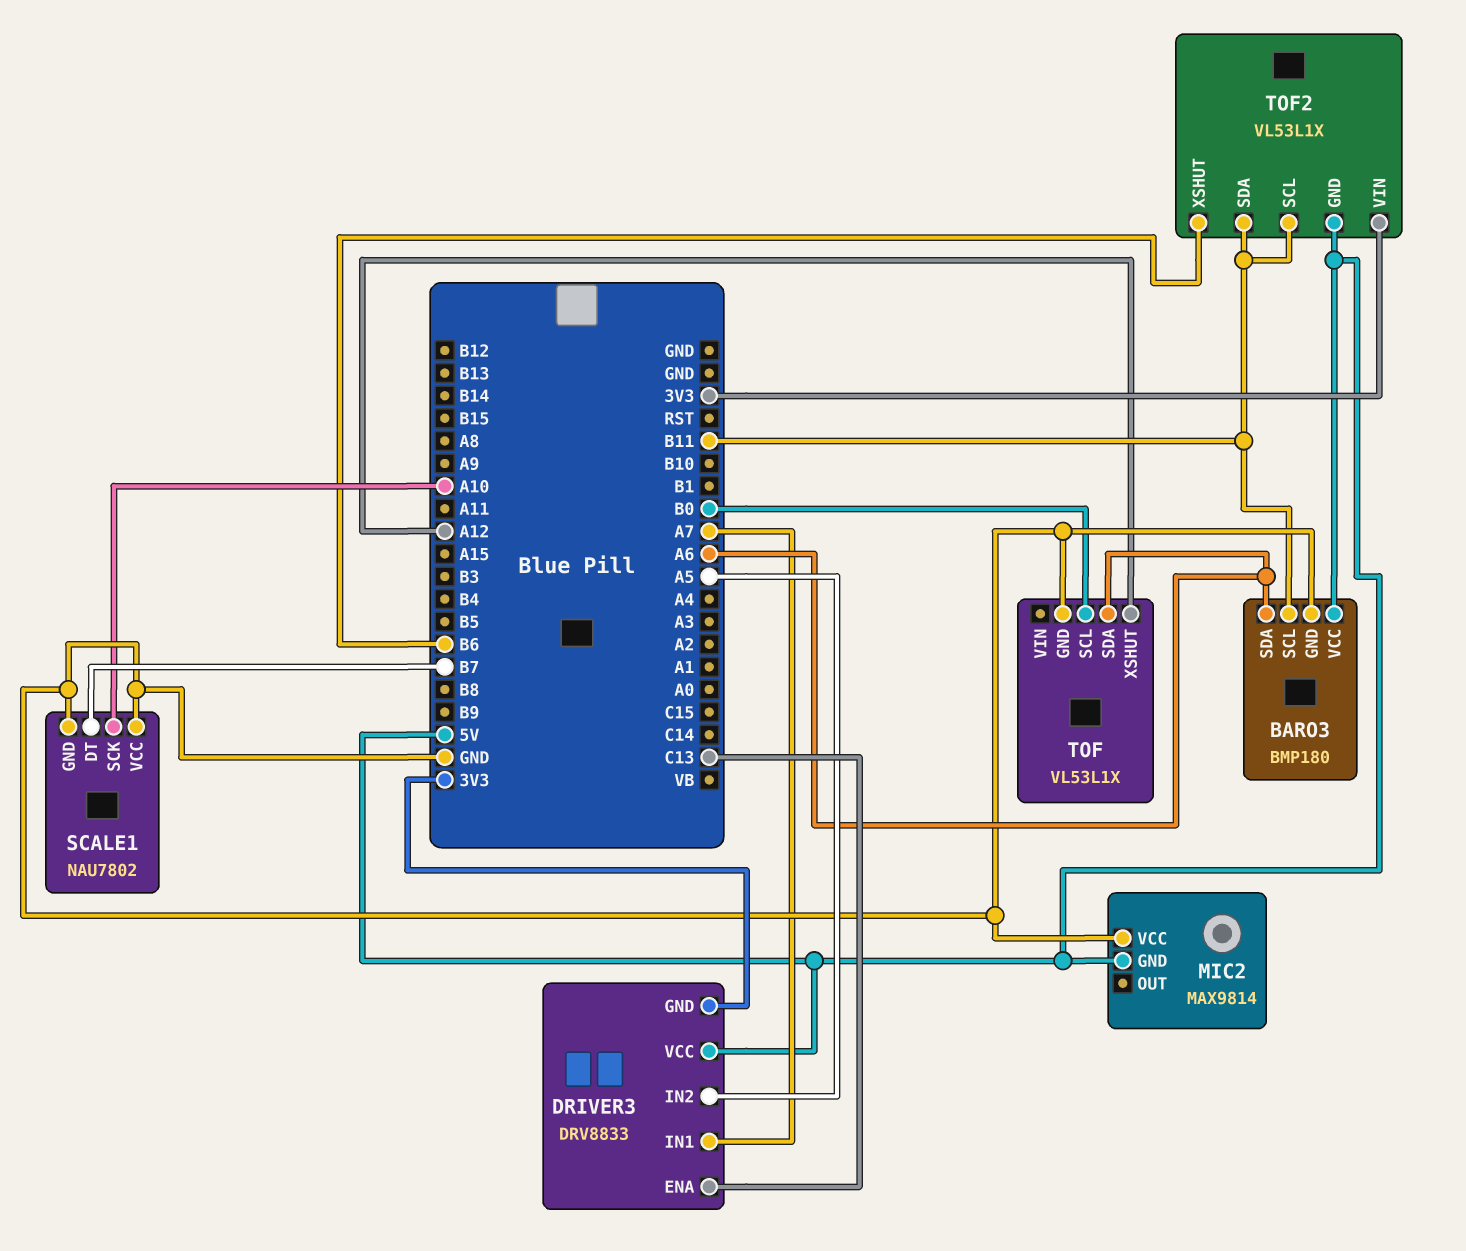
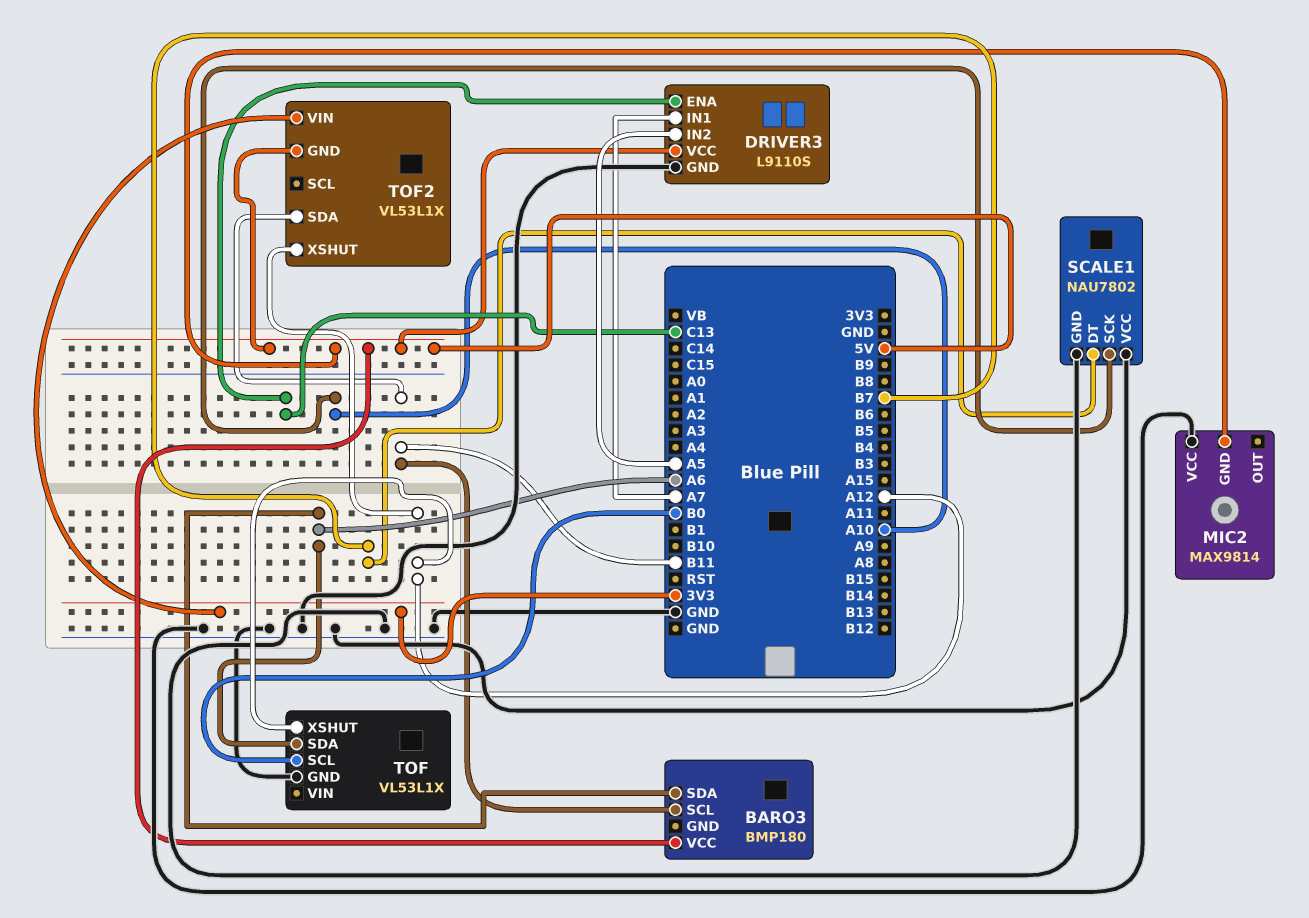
BARO3 pin GND: GND -> none
DRIVER3: DRV8833 -> L9110S
DRIVER3 pin GND: 3V3 -> GND
TOF2 pin SCL: B11 -> none
TOF2 pin XSHUT: B6 -> A12

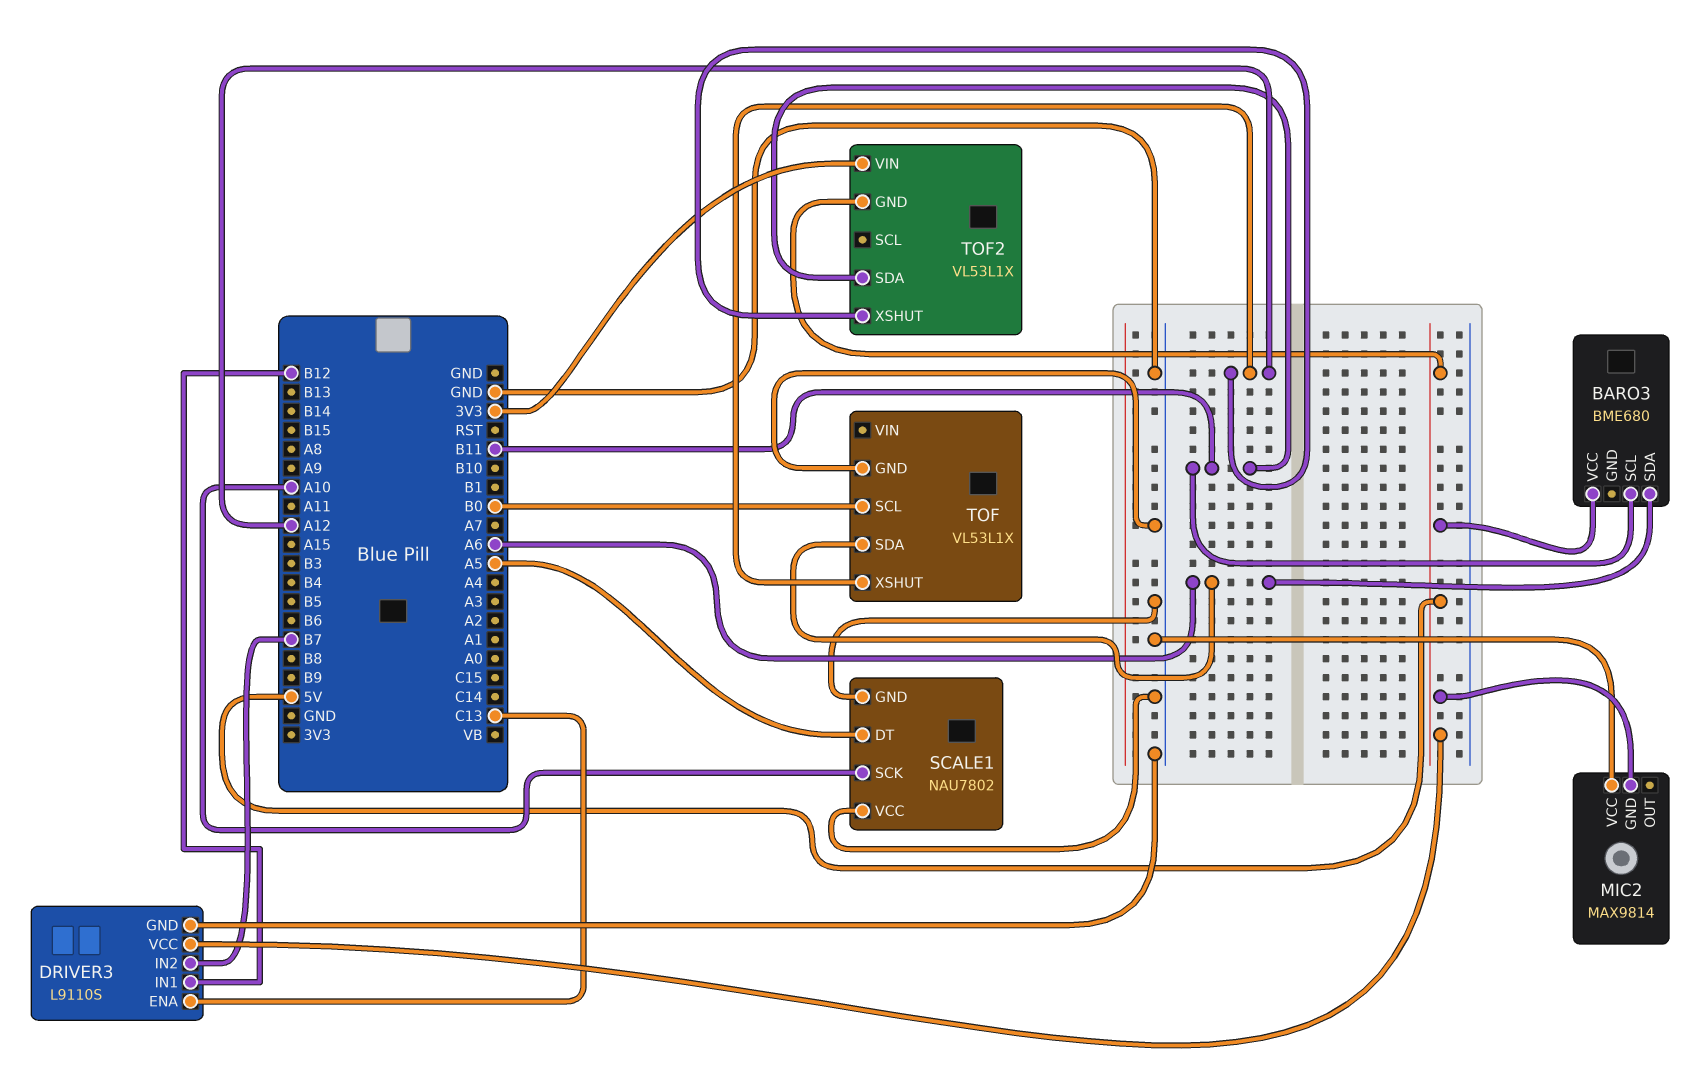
BARO3: BMP180 -> BME680
DRIVER3 pin IN1: A7 -> B12
DRIVER3 pin IN2: A5 -> B7
SCALE1 pin DT: B7 -> A5

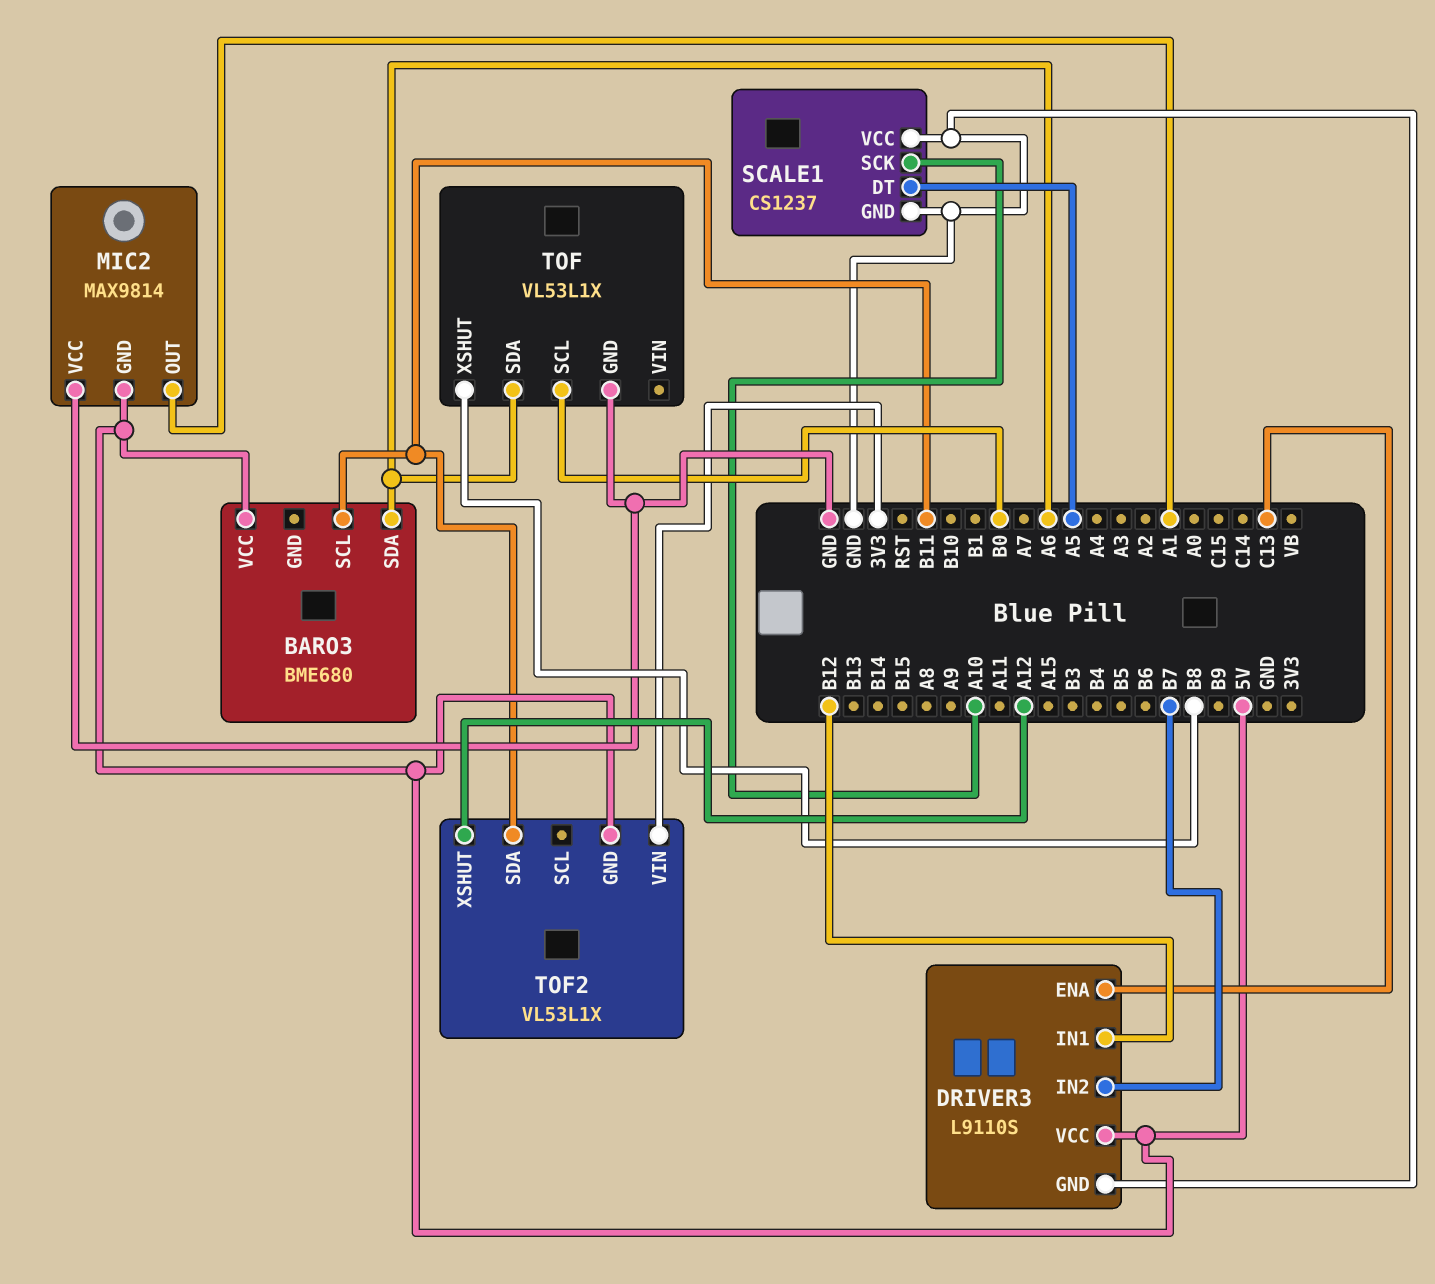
MIC2 pin OUT: none -> A1
SCALE1: NAU7802 -> CS1237
TOF pin XSHUT: A12 -> B8

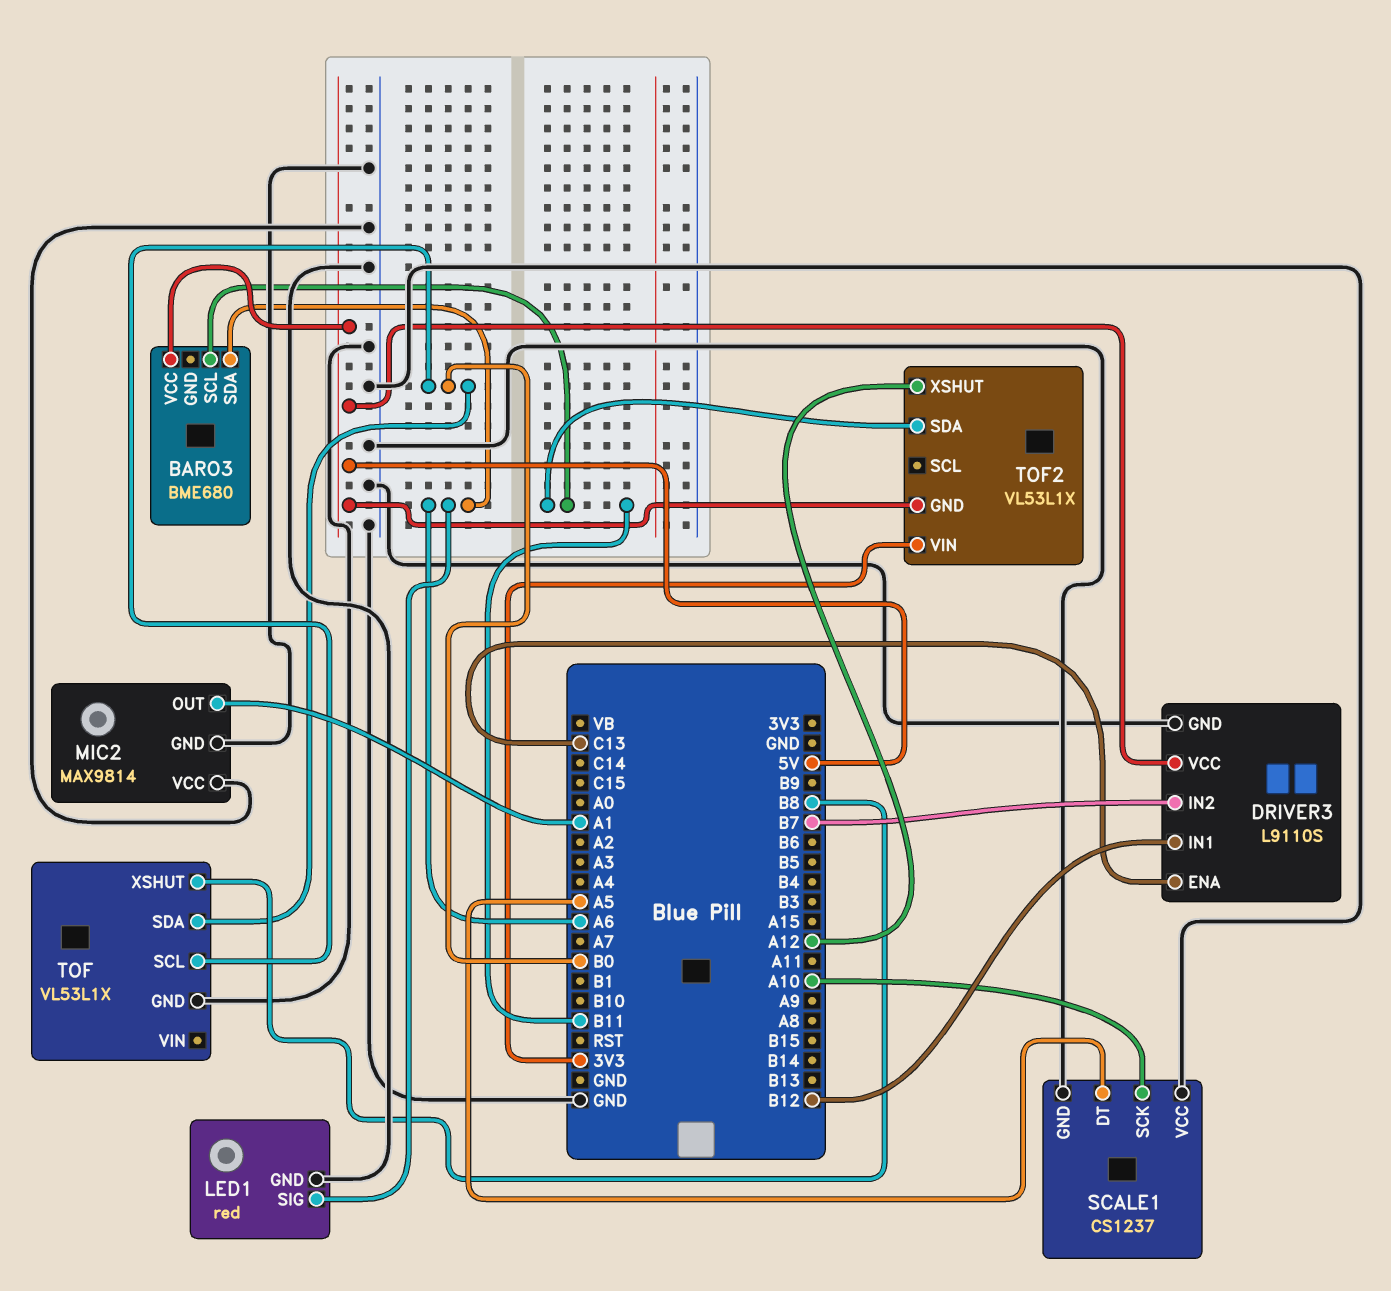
LED1: none -> red
LED1 pin GND: none -> GND
LED1 pin SIG: none -> A6
MIC2 pin GND: 5V -> GND
TOF pin SDA: A6 -> B0

